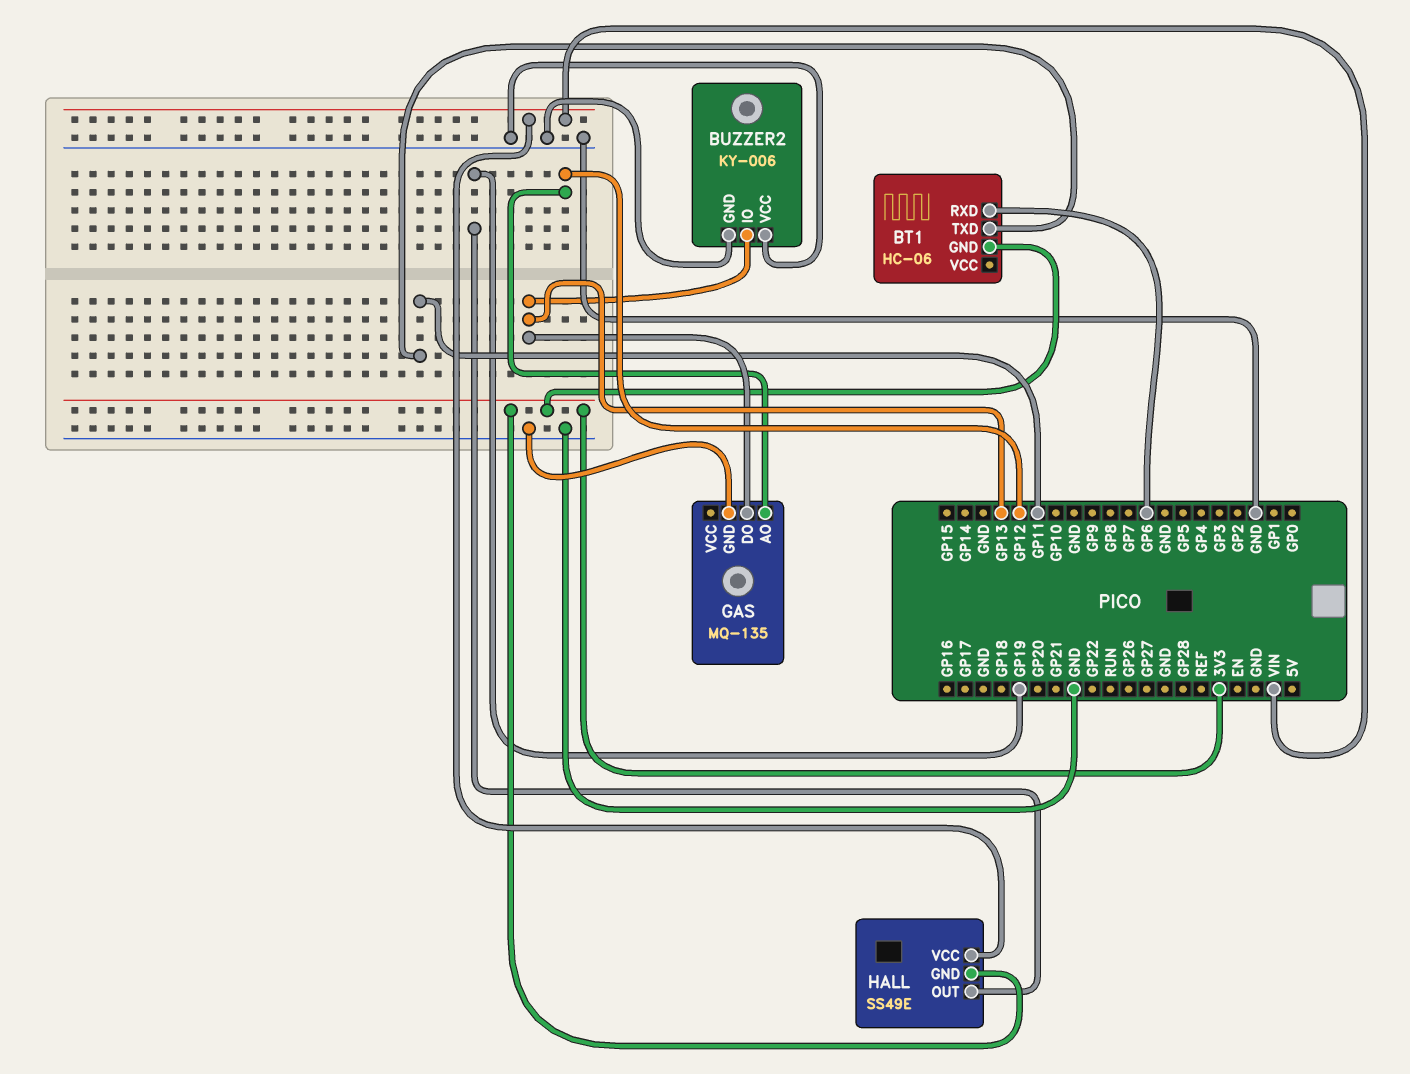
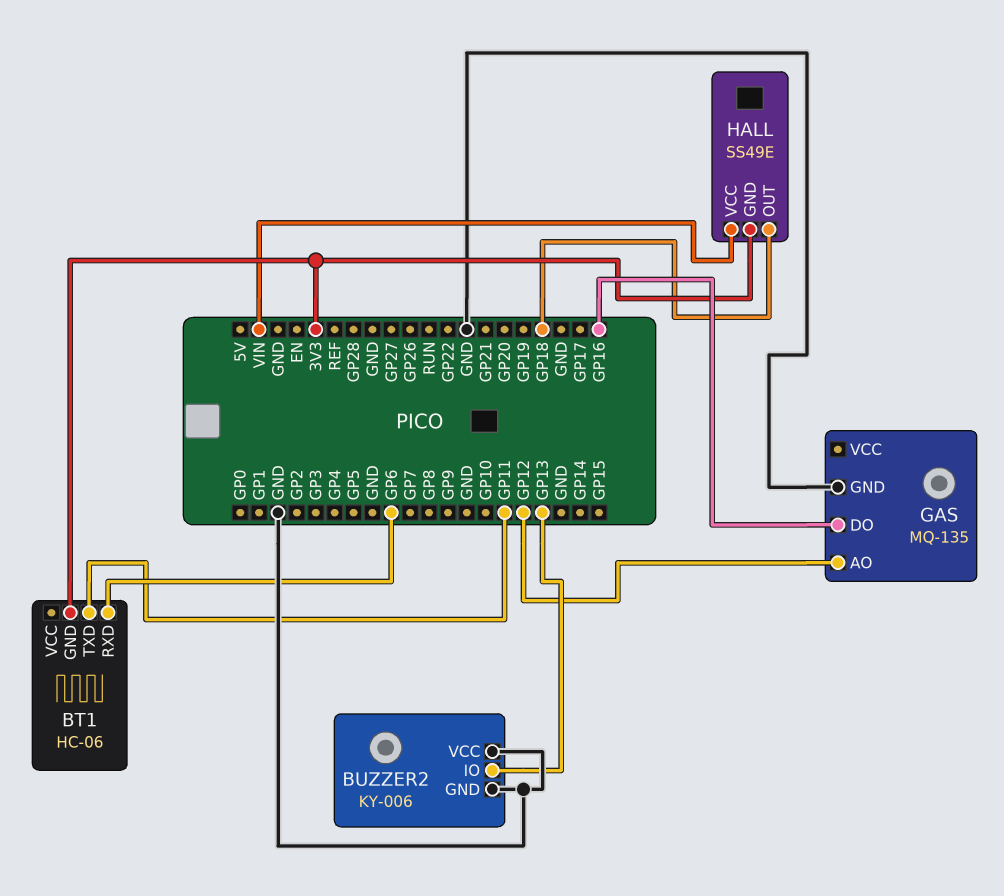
GAS pin DO: GP13 -> GP16
HALL pin OUT: GP19 -> GP18

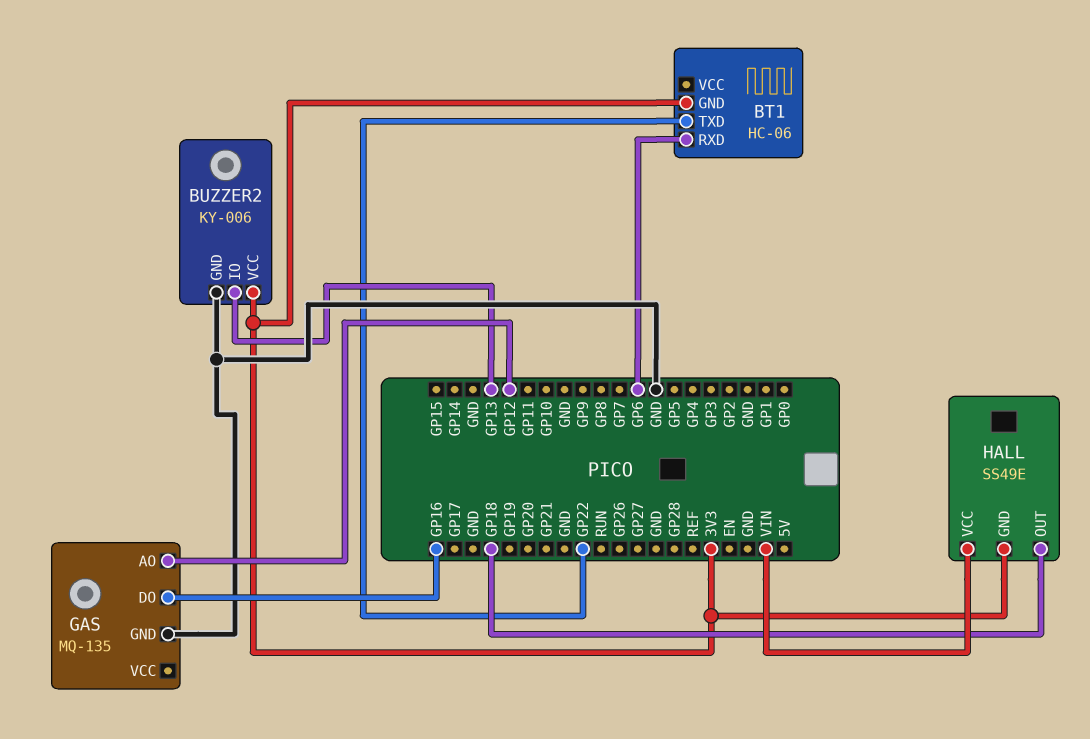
BT1 pin TXD: GP11 -> GP22
BUZZER2 pin VCC: GND -> 3V3

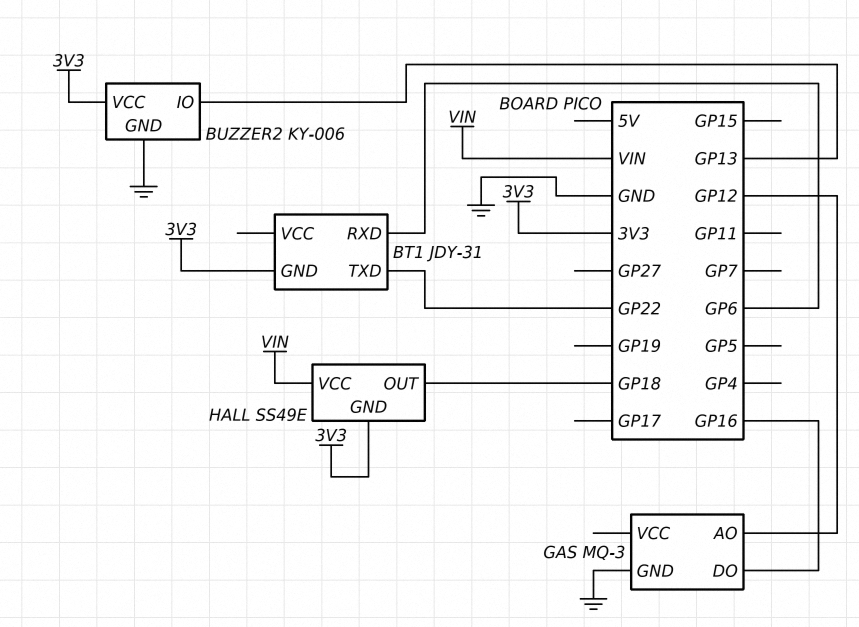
BT1: HC-06 -> JDY-31
GAS: MQ-135 -> MQ-3

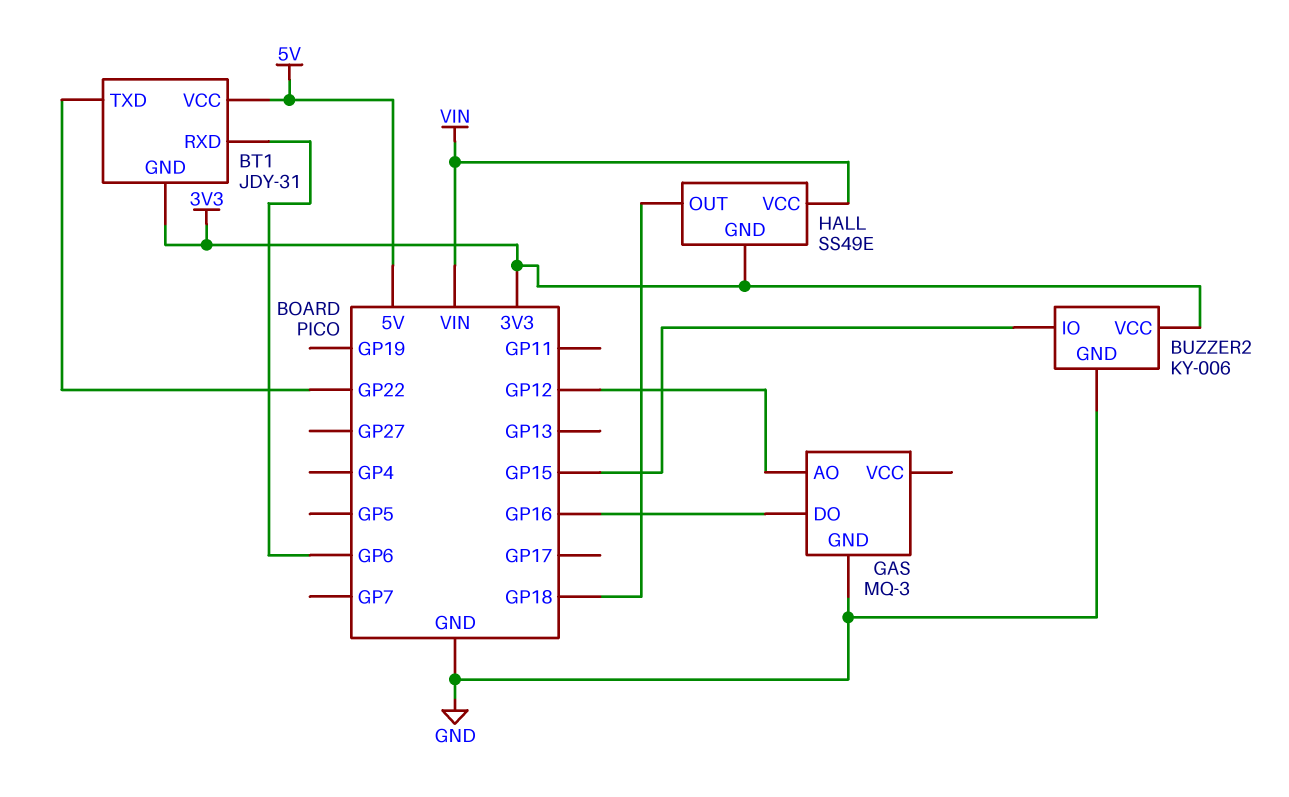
BT1 pin VCC: none -> 5V
BUZZER2 pin IO: GP13 -> GP15

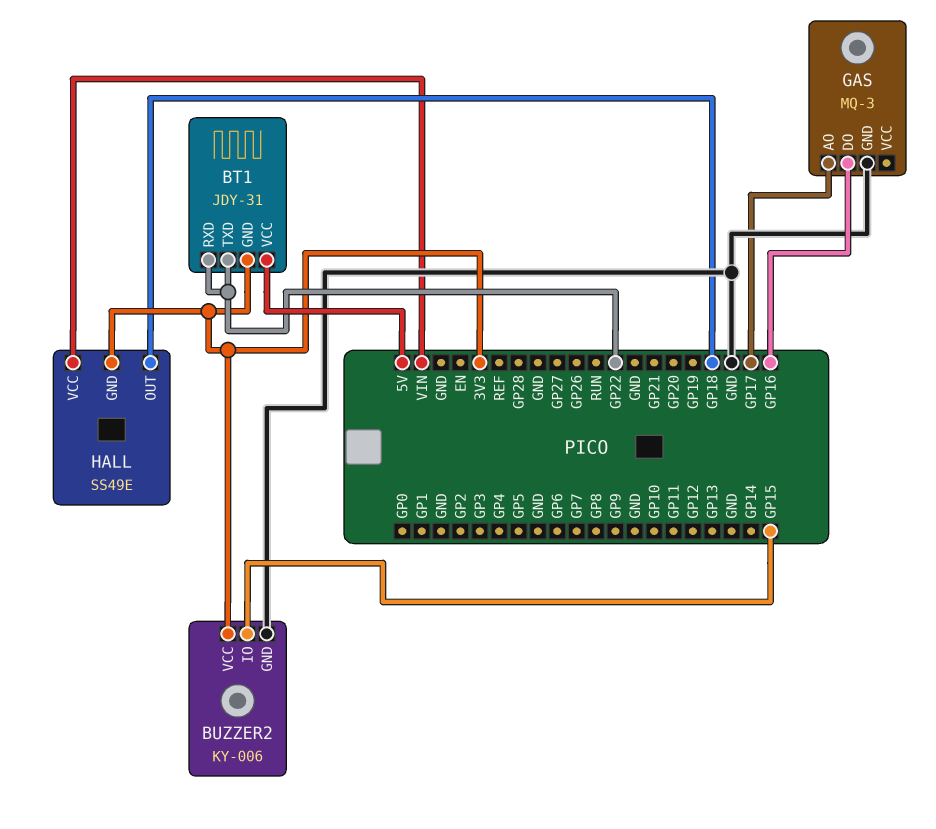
BT1 pin RXD: GP6 -> GP22
GAS pin AO: GP12 -> GP17

